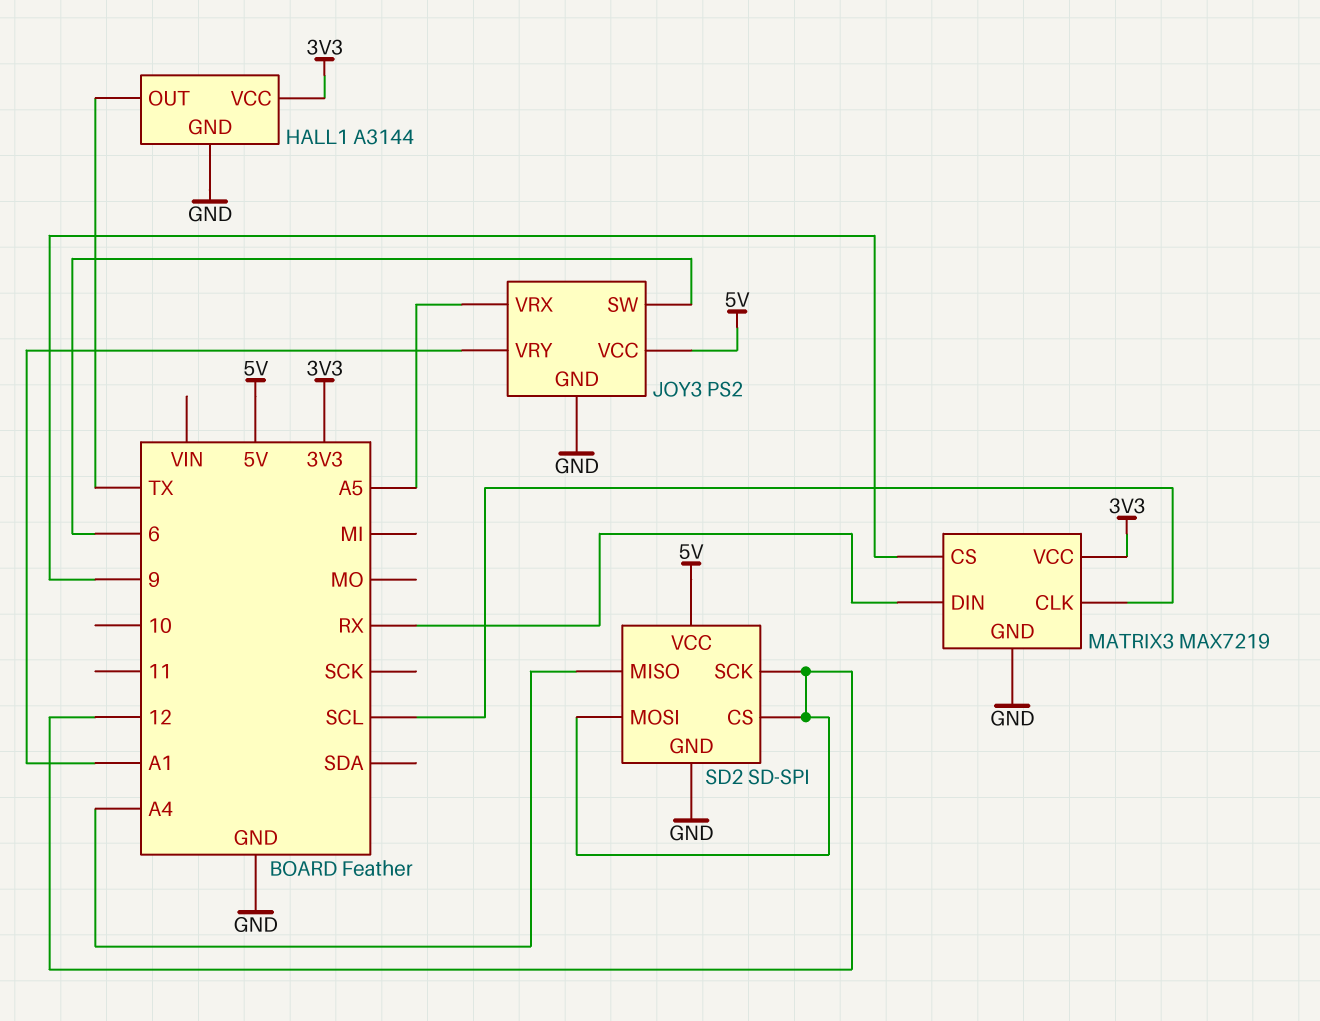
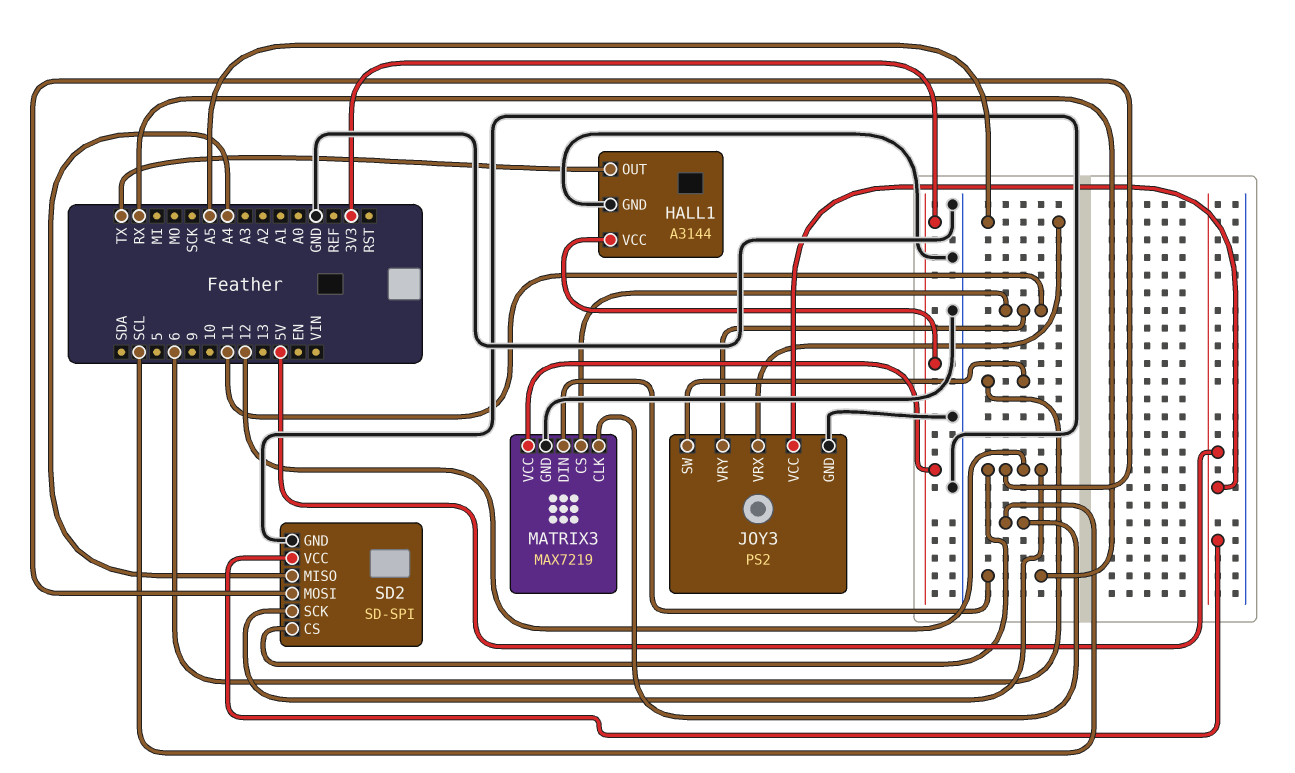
JOY3 pin VRY: A1 -> 11
MATRIX3 pin CS: 9 -> 11

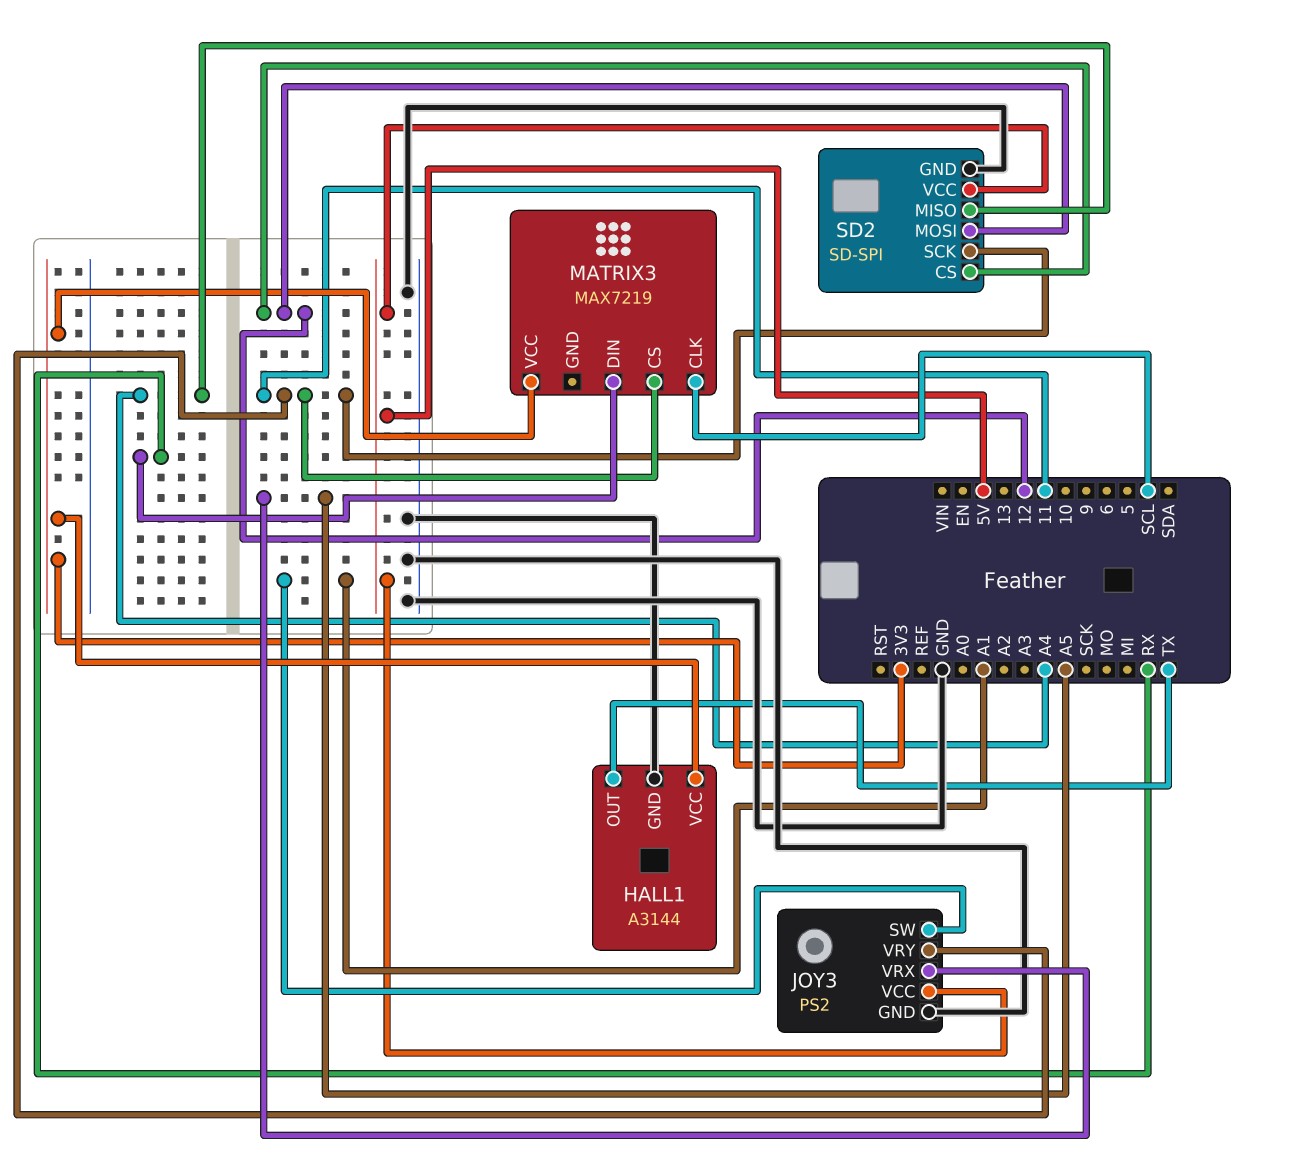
JOY3 pin SW: 6 -> A1
MATRIX3 pin GND: GND -> none
SD2 pin SCK: 12 -> 11

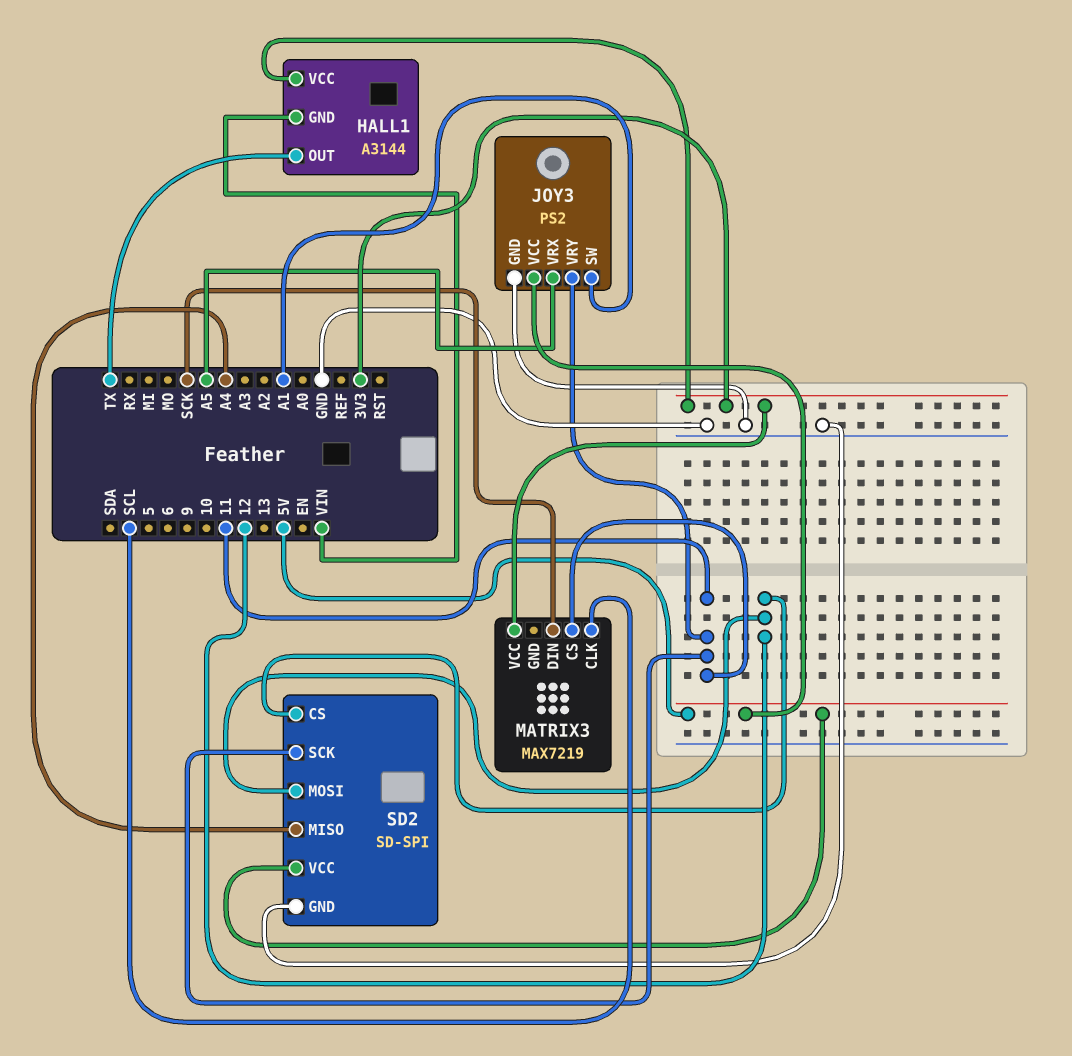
HALL1 pin GND: GND -> VIN
MATRIX3 pin DIN: RX -> SCK

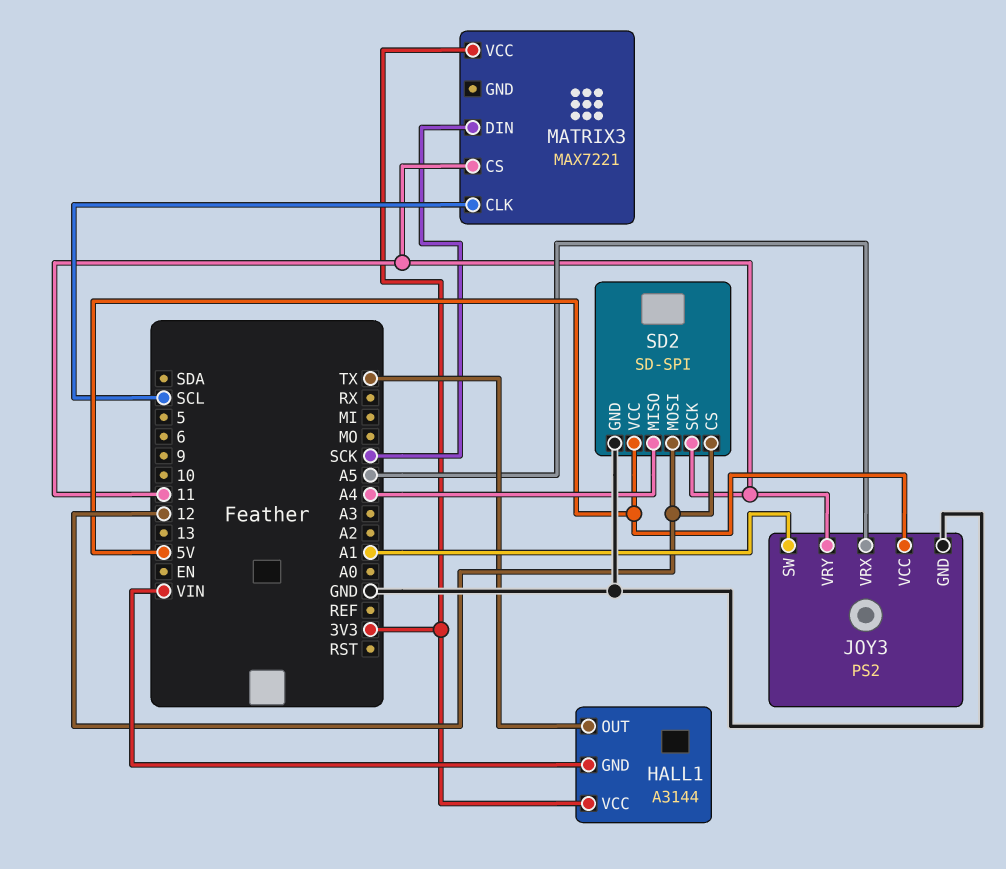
MATRIX3: MAX7219 -> MAX7221

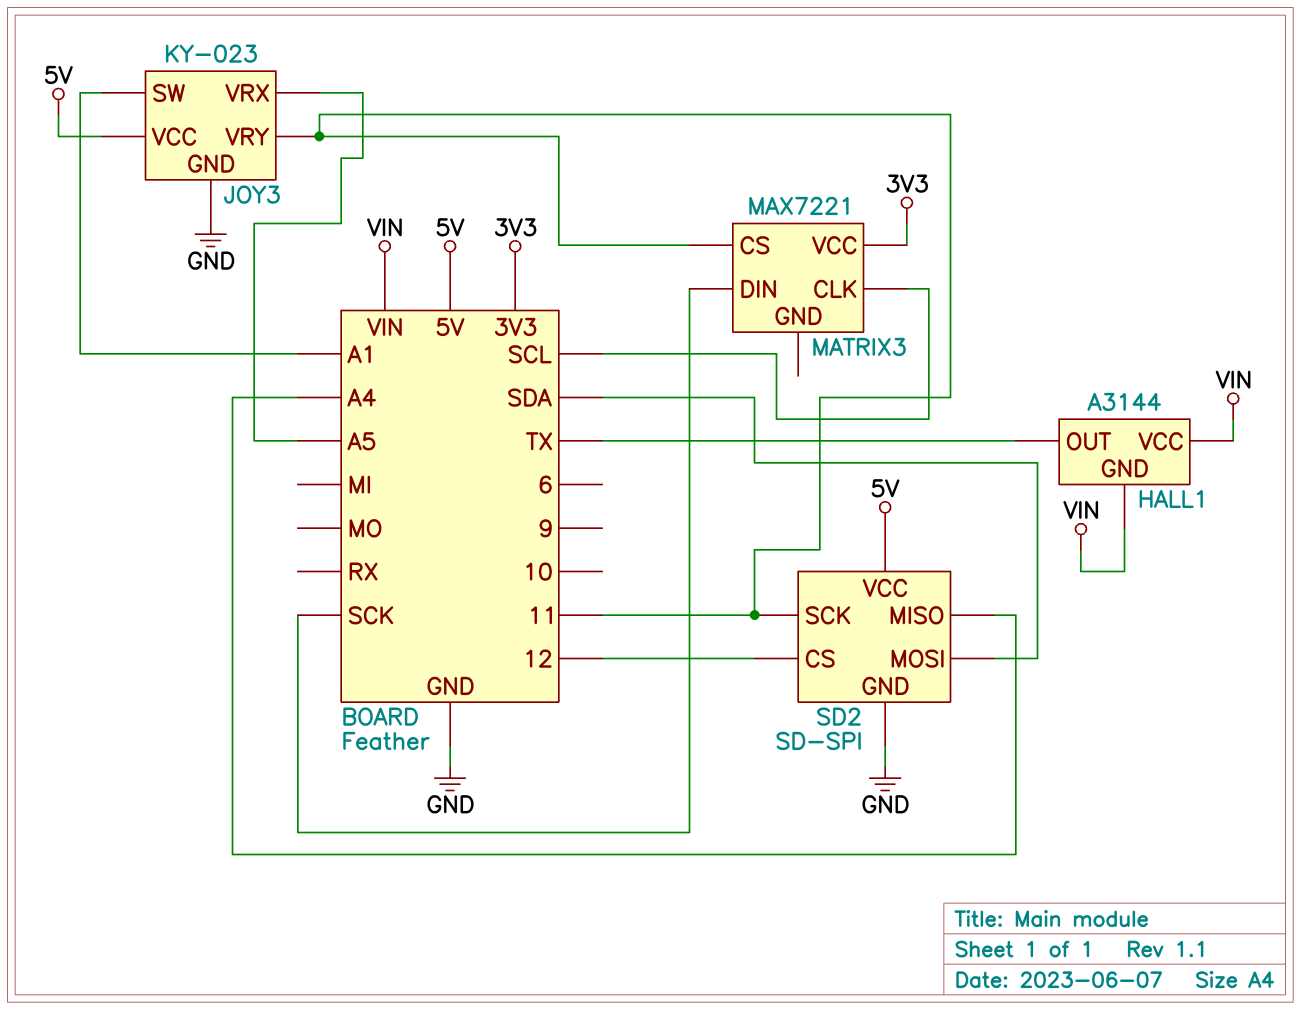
HALL1 pin VCC: 3V3 -> VIN
JOY3: PS2 -> KY-023
SD2 pin MOSI: 12 -> SDA

